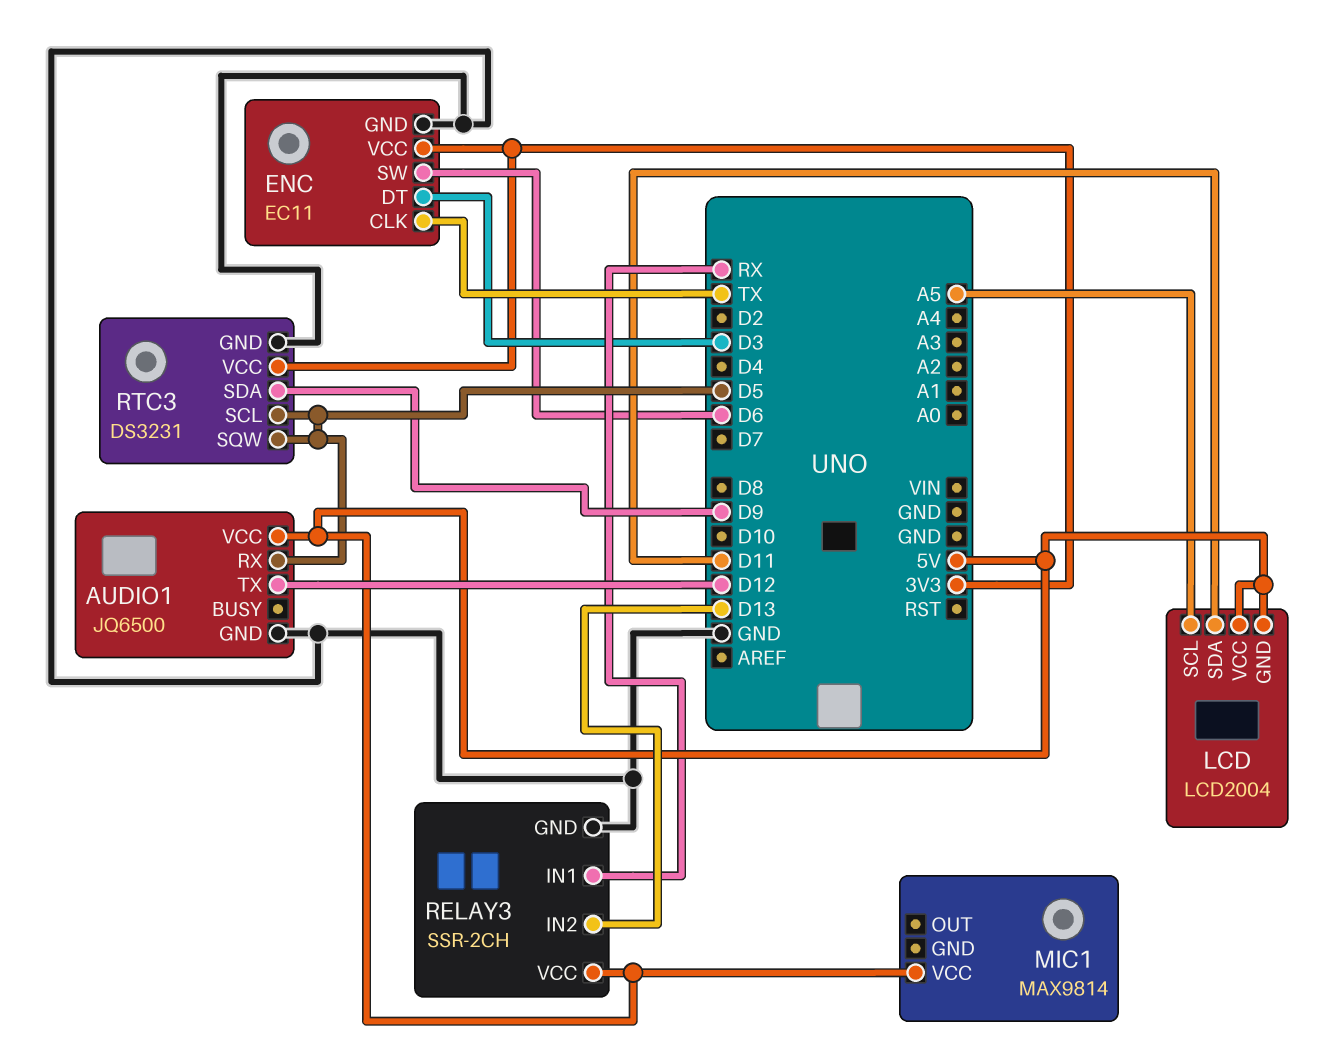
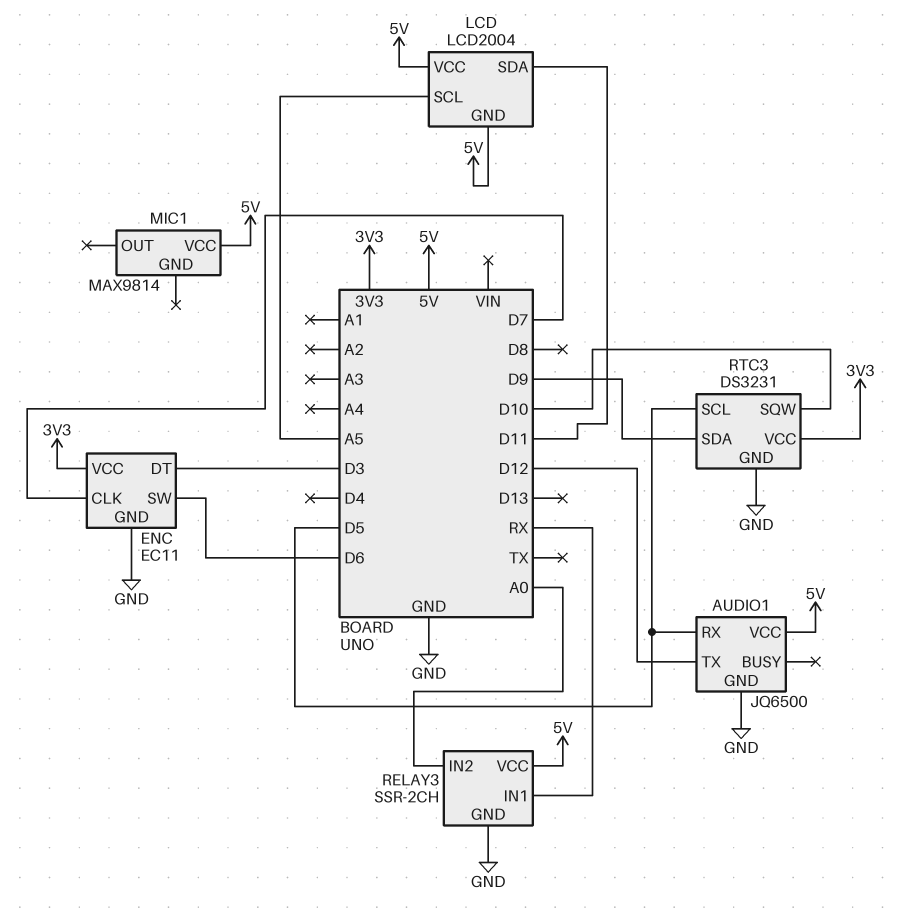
ENC pin CLK: TX -> D7
RELAY3 pin IN2: D13 -> A0
RTC3 pin SQW: D5 -> D10

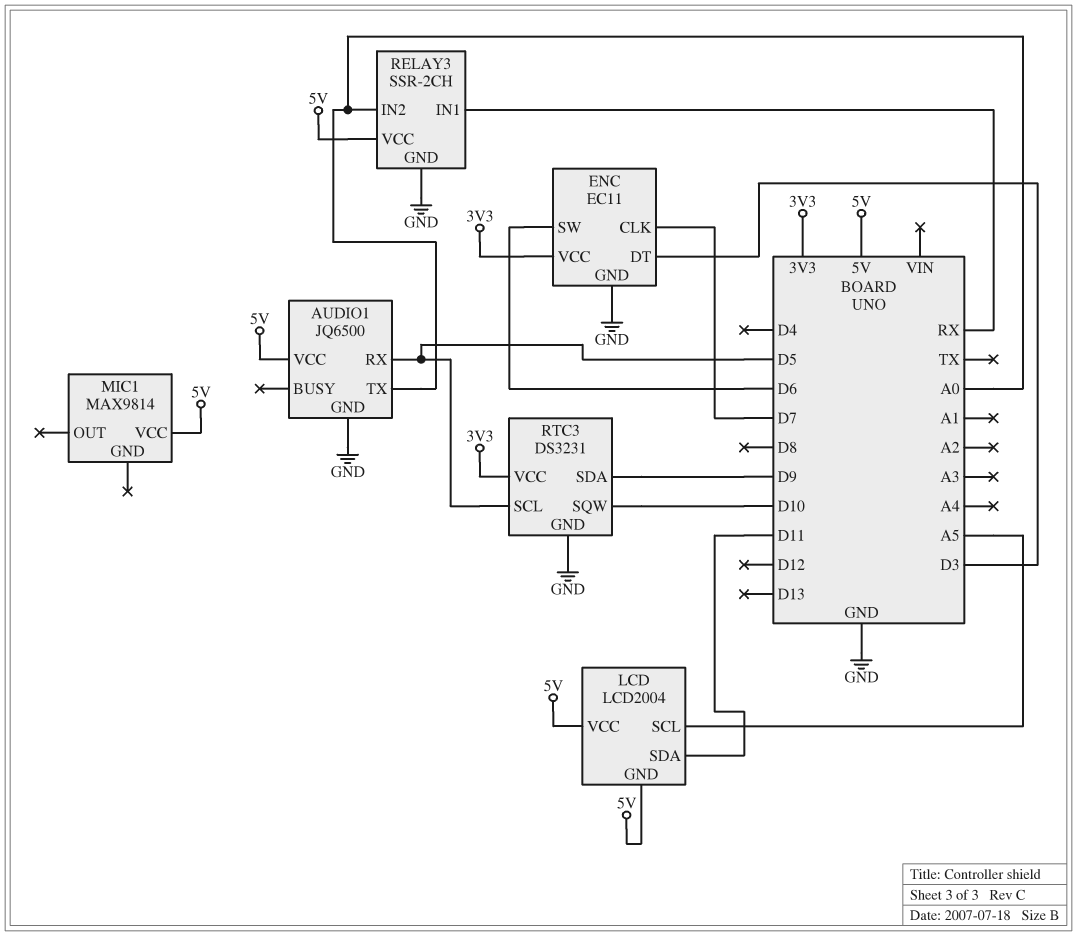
AUDIO1 pin TX: D12 -> A0

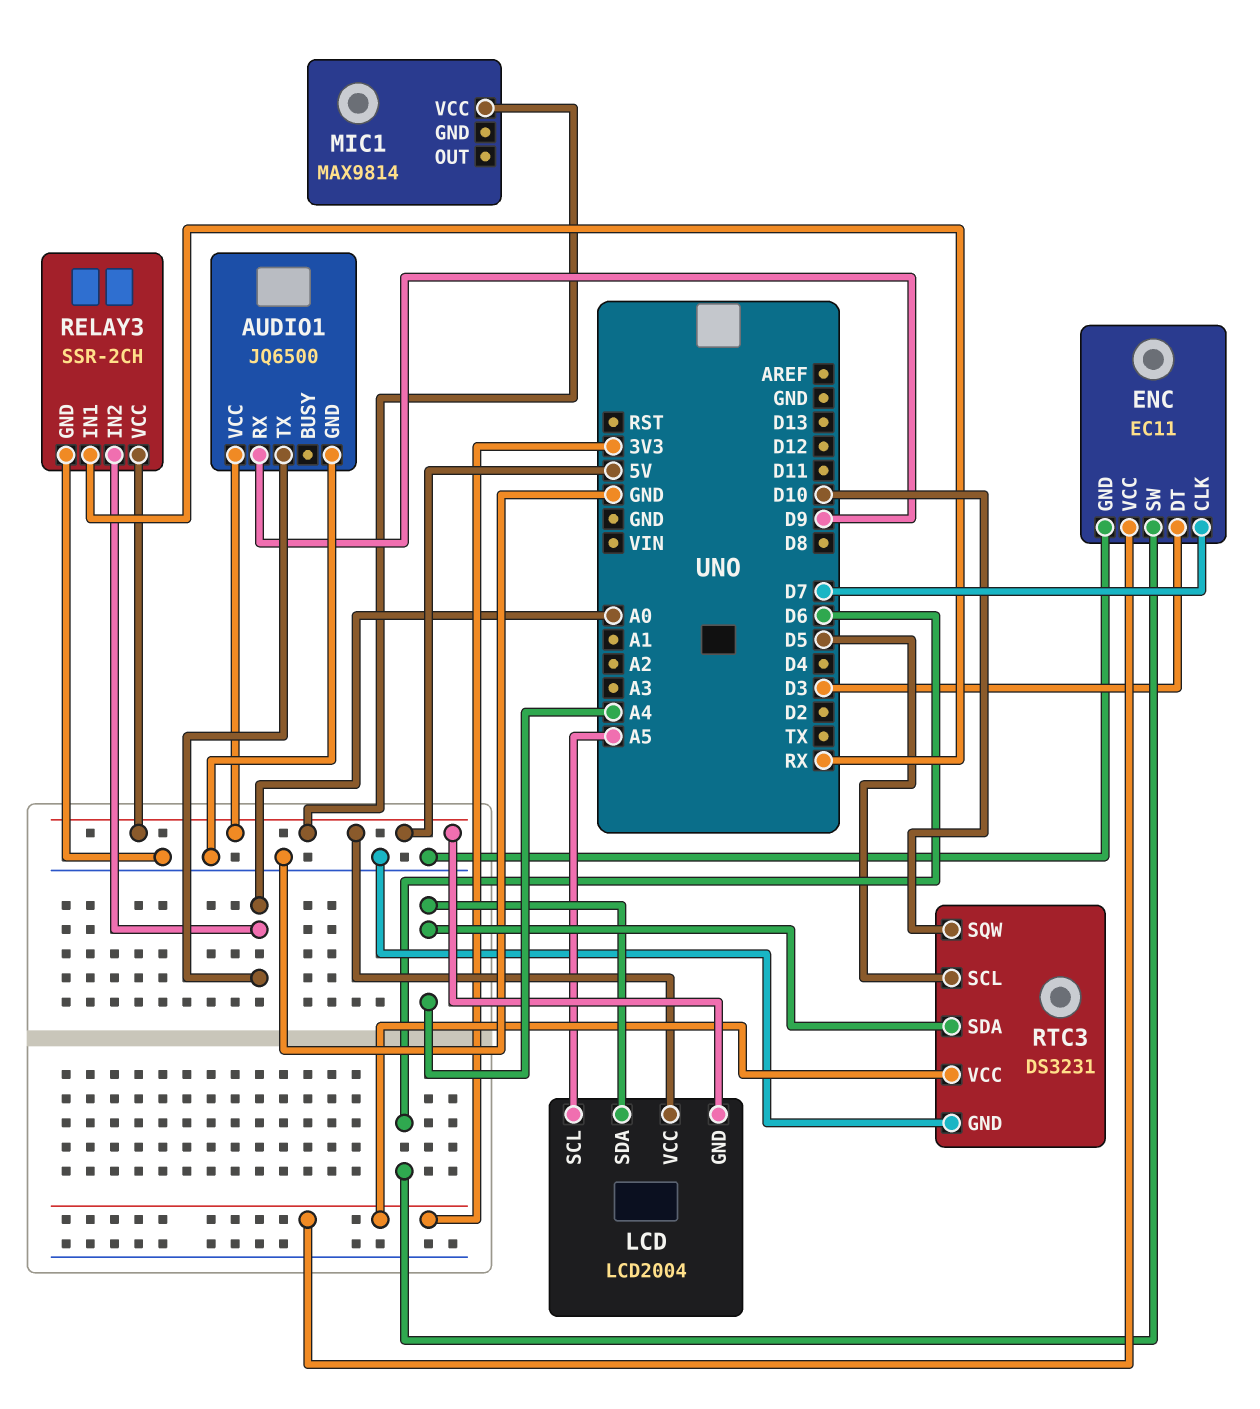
AUDIO1 pin RX: D5 -> D9
LCD pin SDA: D11 -> A4
RTC3 pin SDA: D9 -> A4

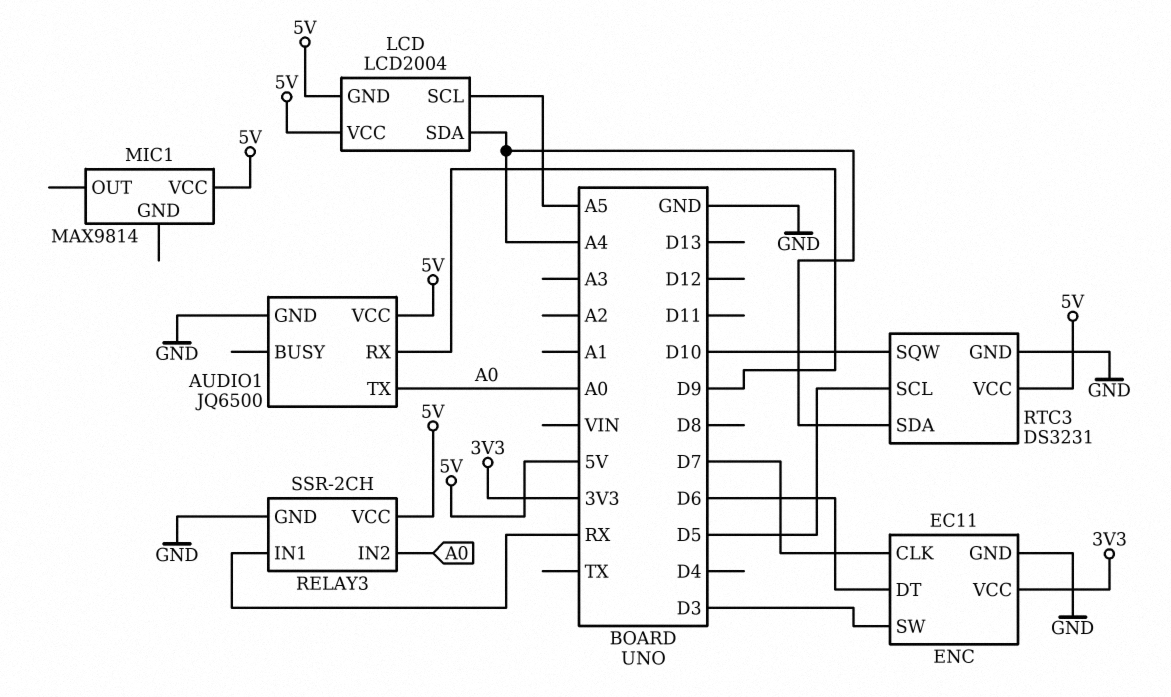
ENC pin DT: D3 -> D6
ENC pin SW: D6 -> D3
RTC3 pin VCC: 3V3 -> 5V

